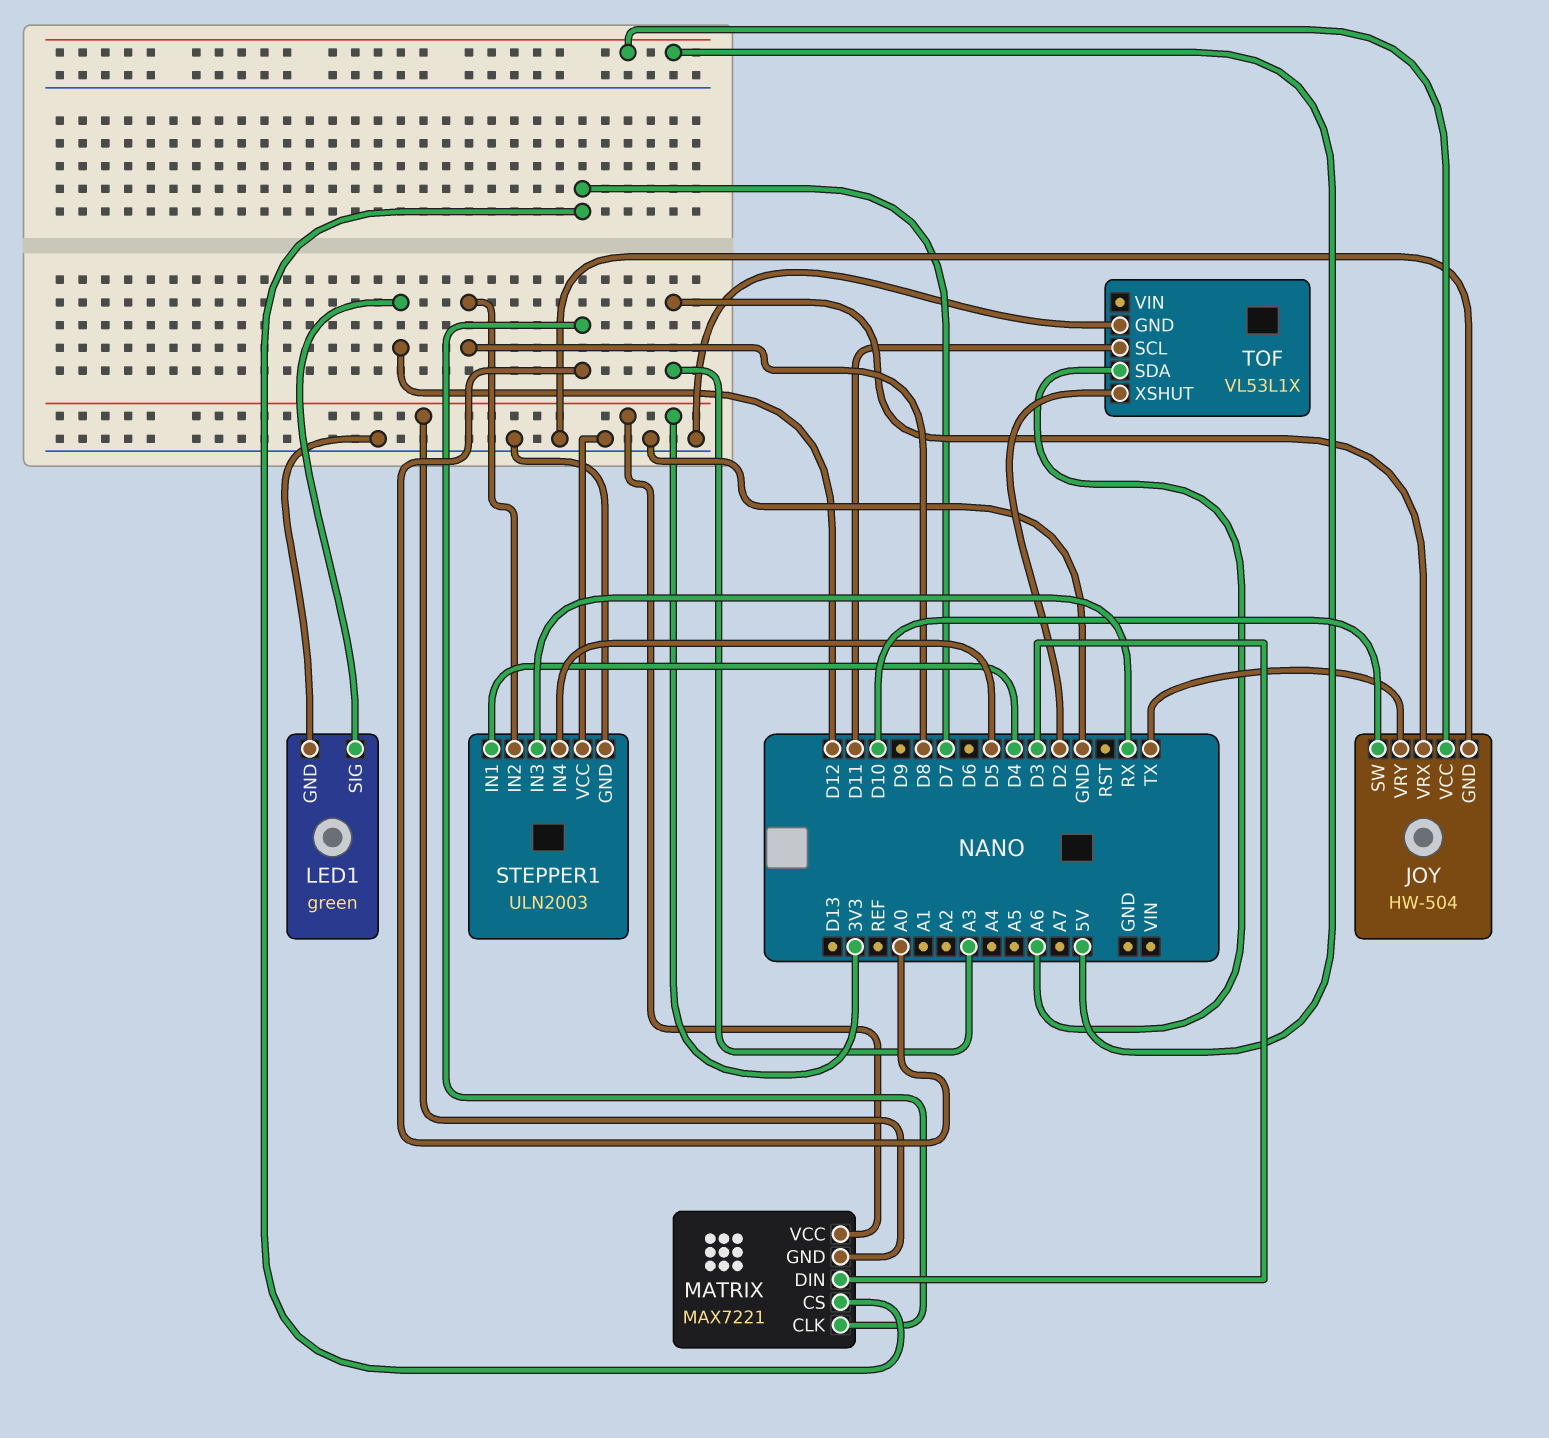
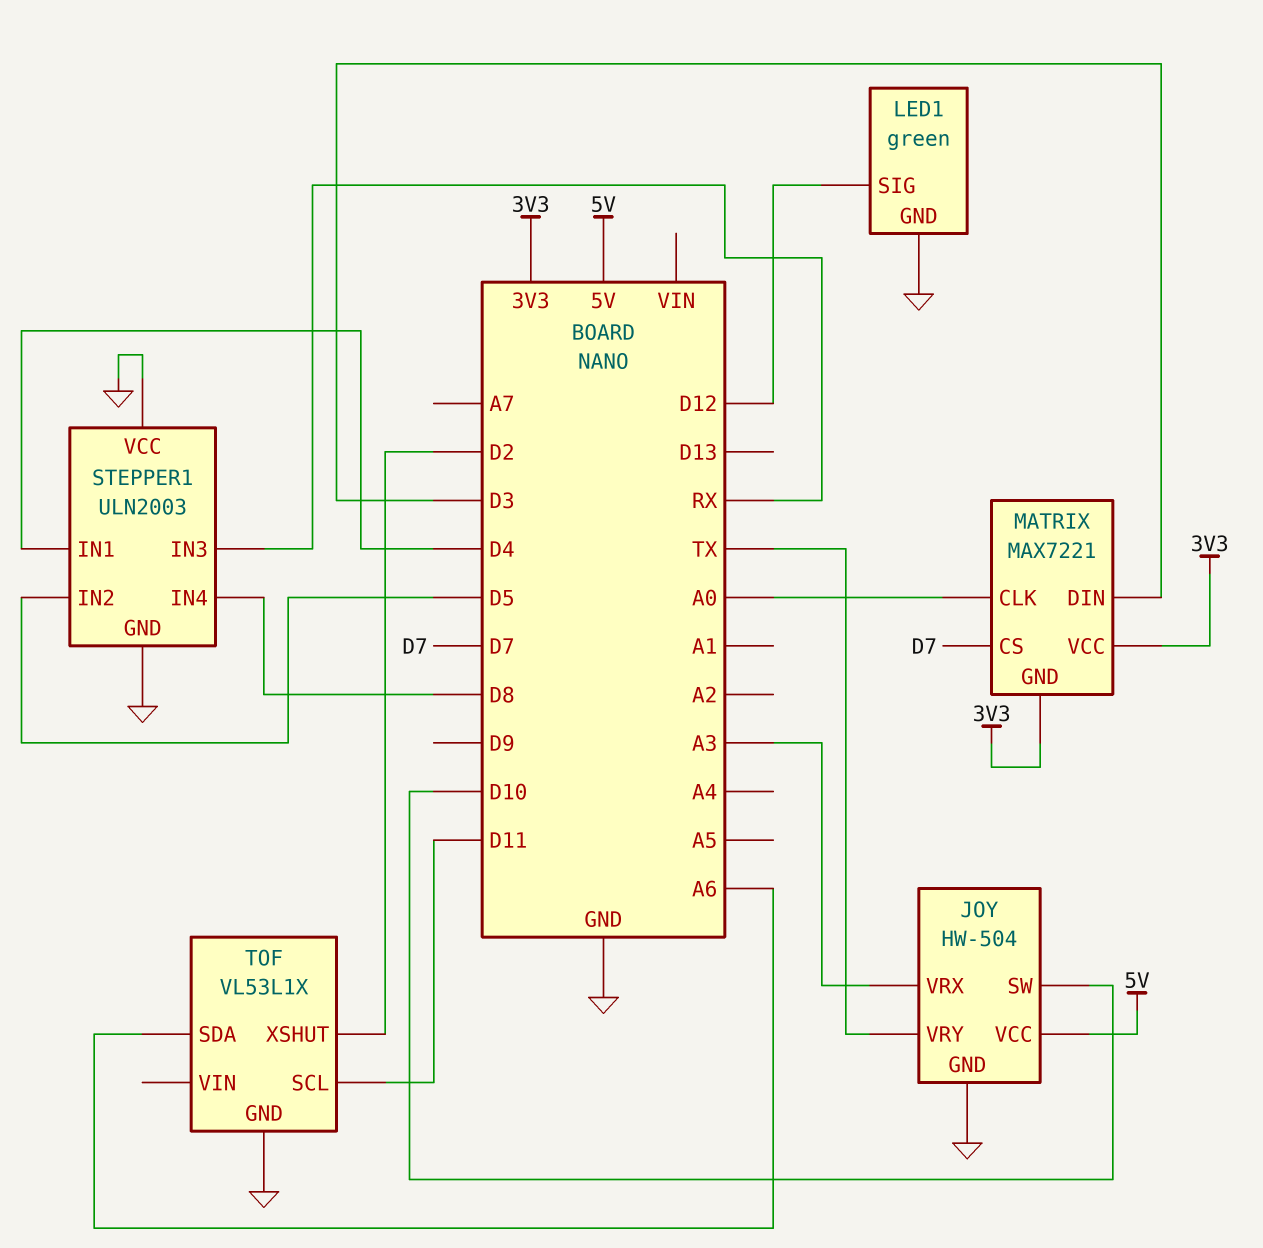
STEPPER1 pin IN2: D8 -> D5
STEPPER1 pin IN4: D5 -> D8

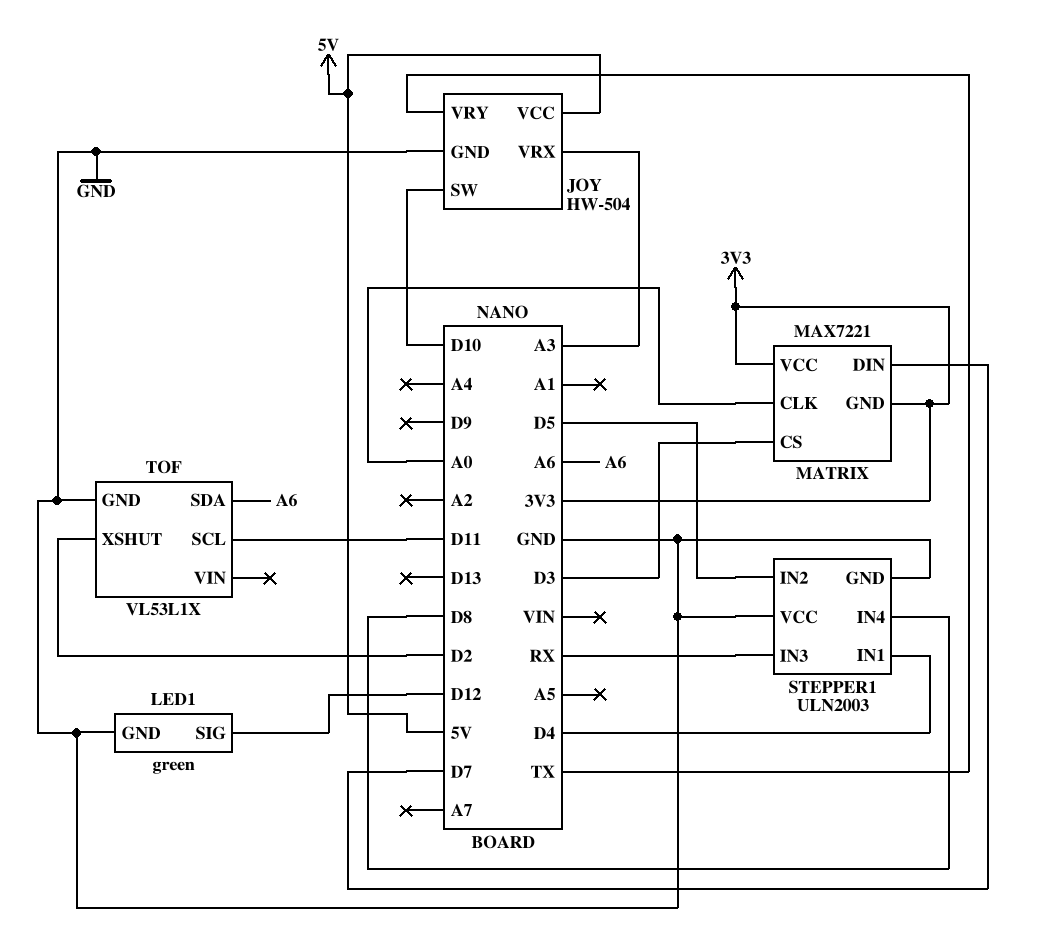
MATRIX pin CS: D7 -> D3
MATRIX pin DIN: D3 -> D7

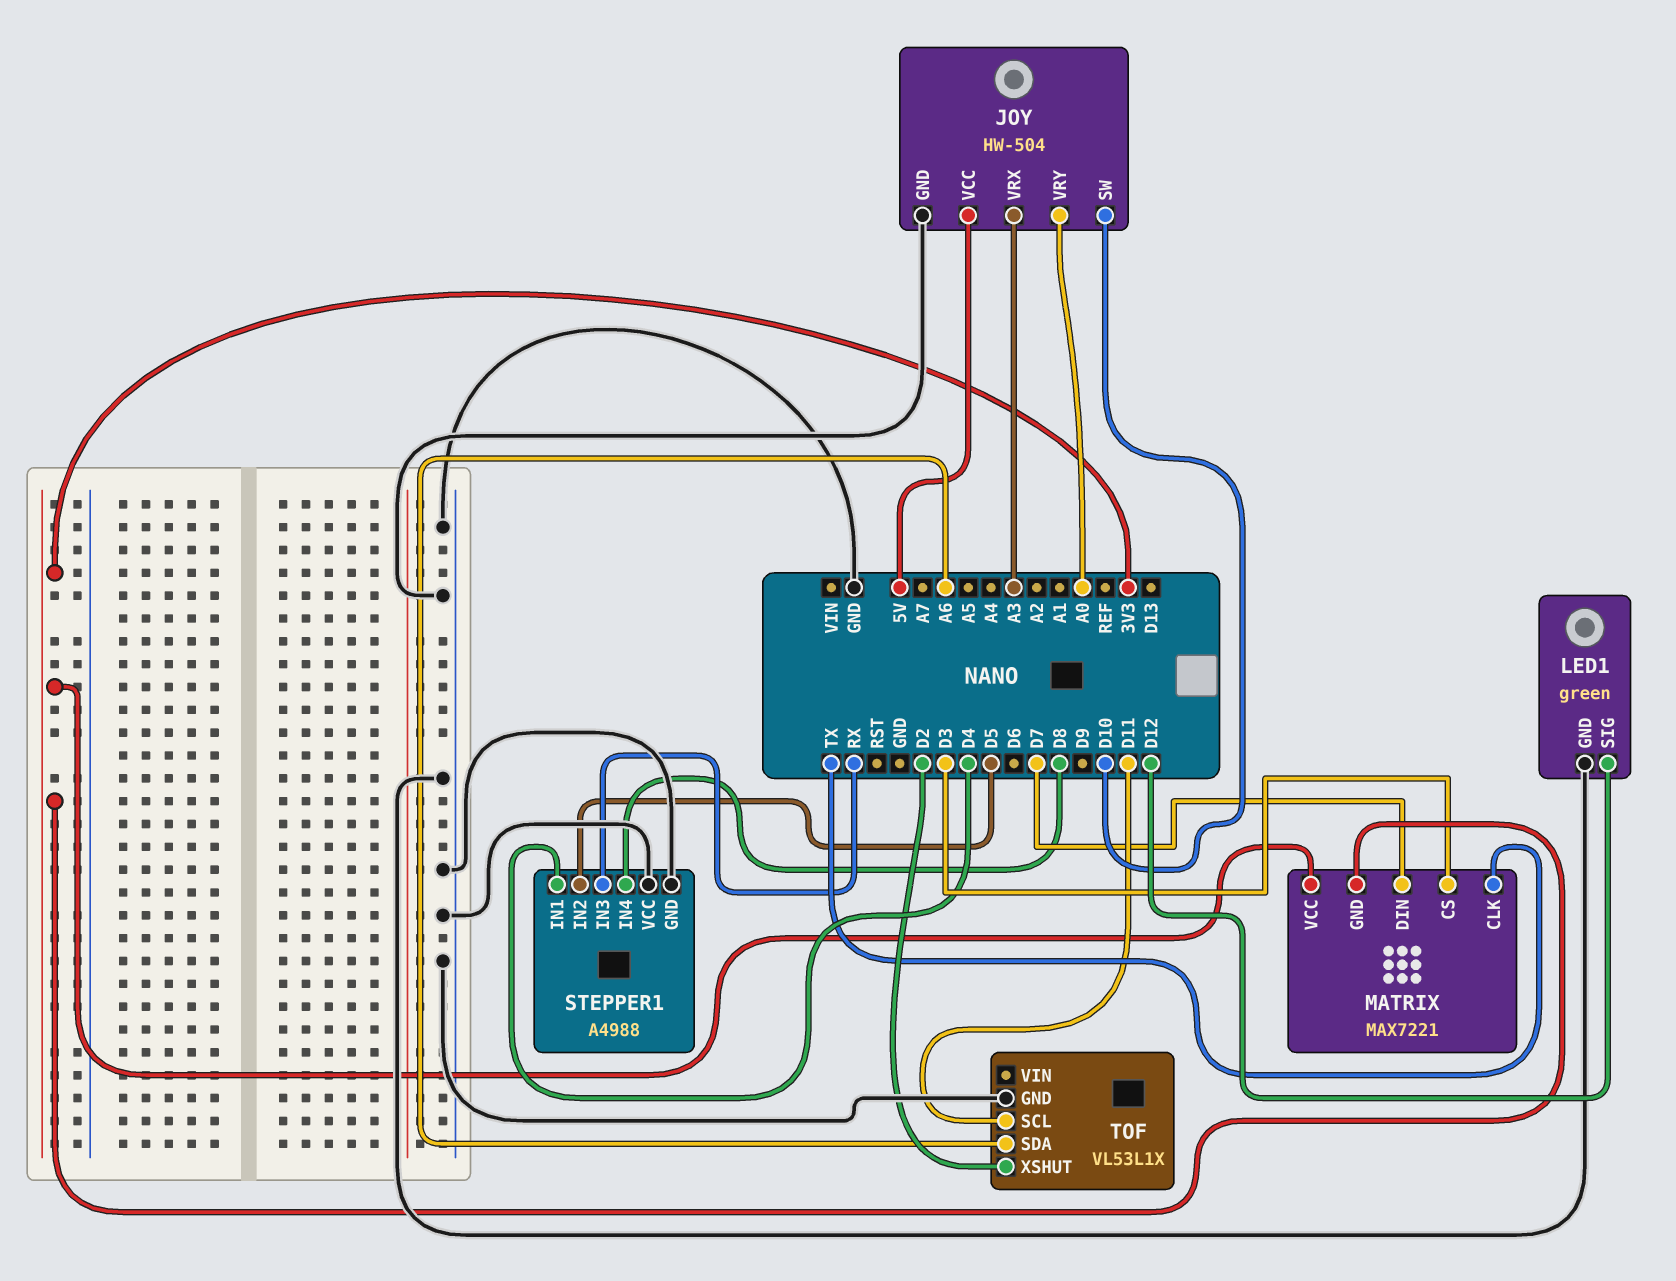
JOY pin VRY: TX -> A0
MATRIX pin CLK: A0 -> TX
STEPPER1: ULN2003 -> A4988

